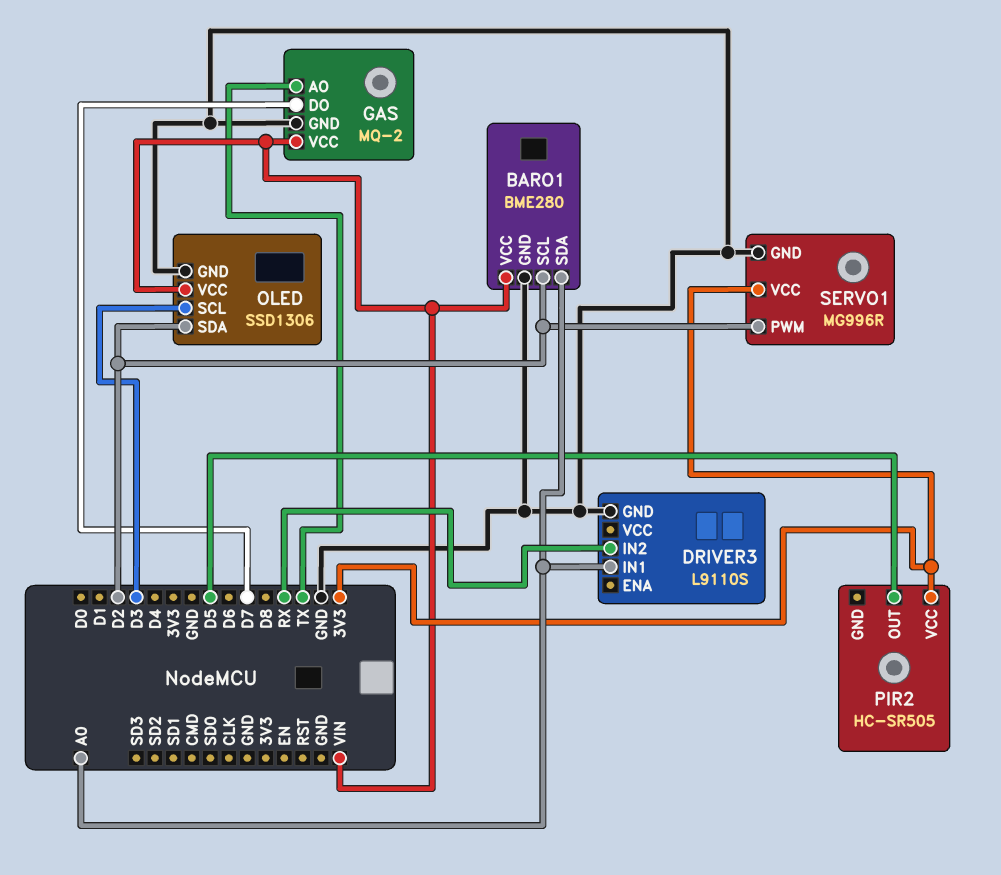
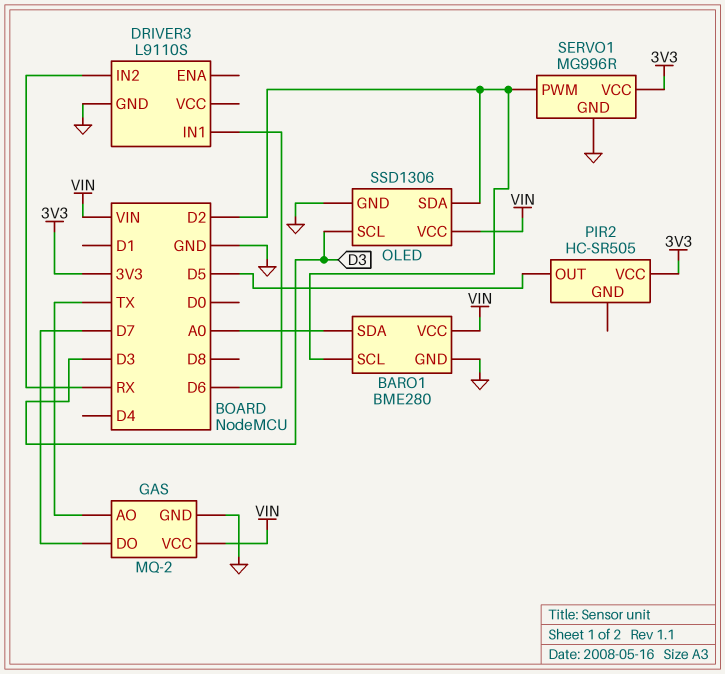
DRIVER3 pin IN1: A0 -> D6

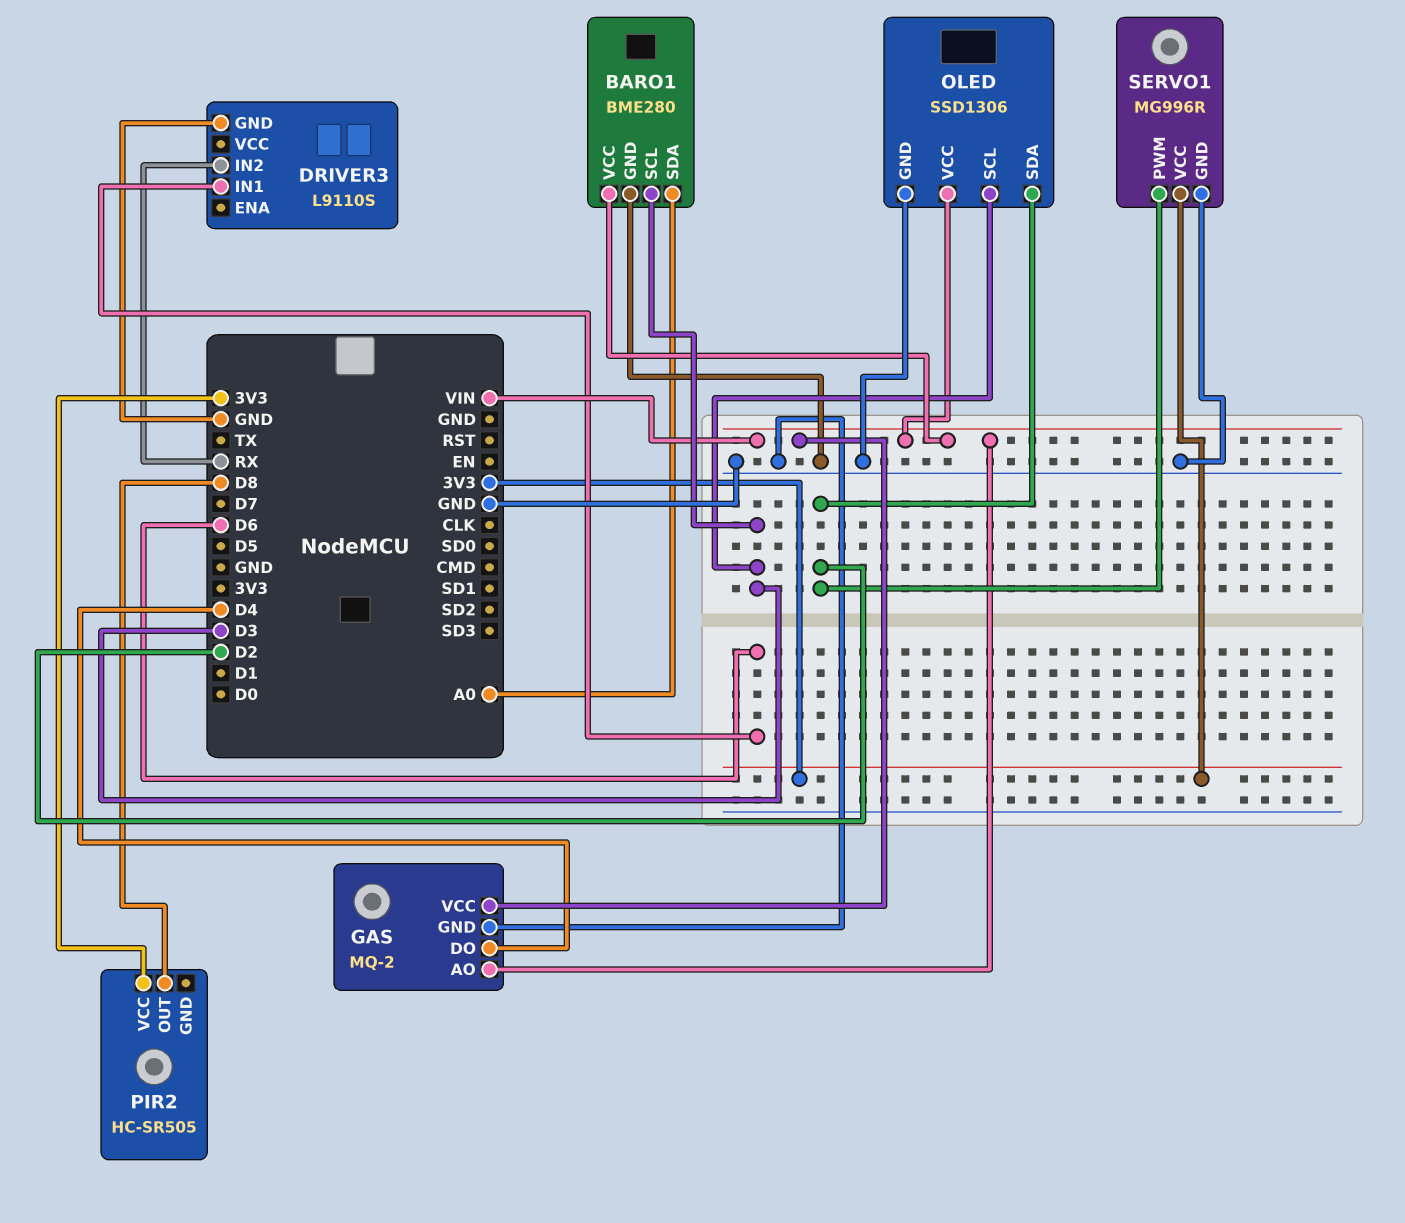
BARO1 pin SCL: D2 -> D3
GAS pin AO: TX -> VIN
GAS pin DO: D7 -> D4
PIR2 pin OUT: D5 -> D8

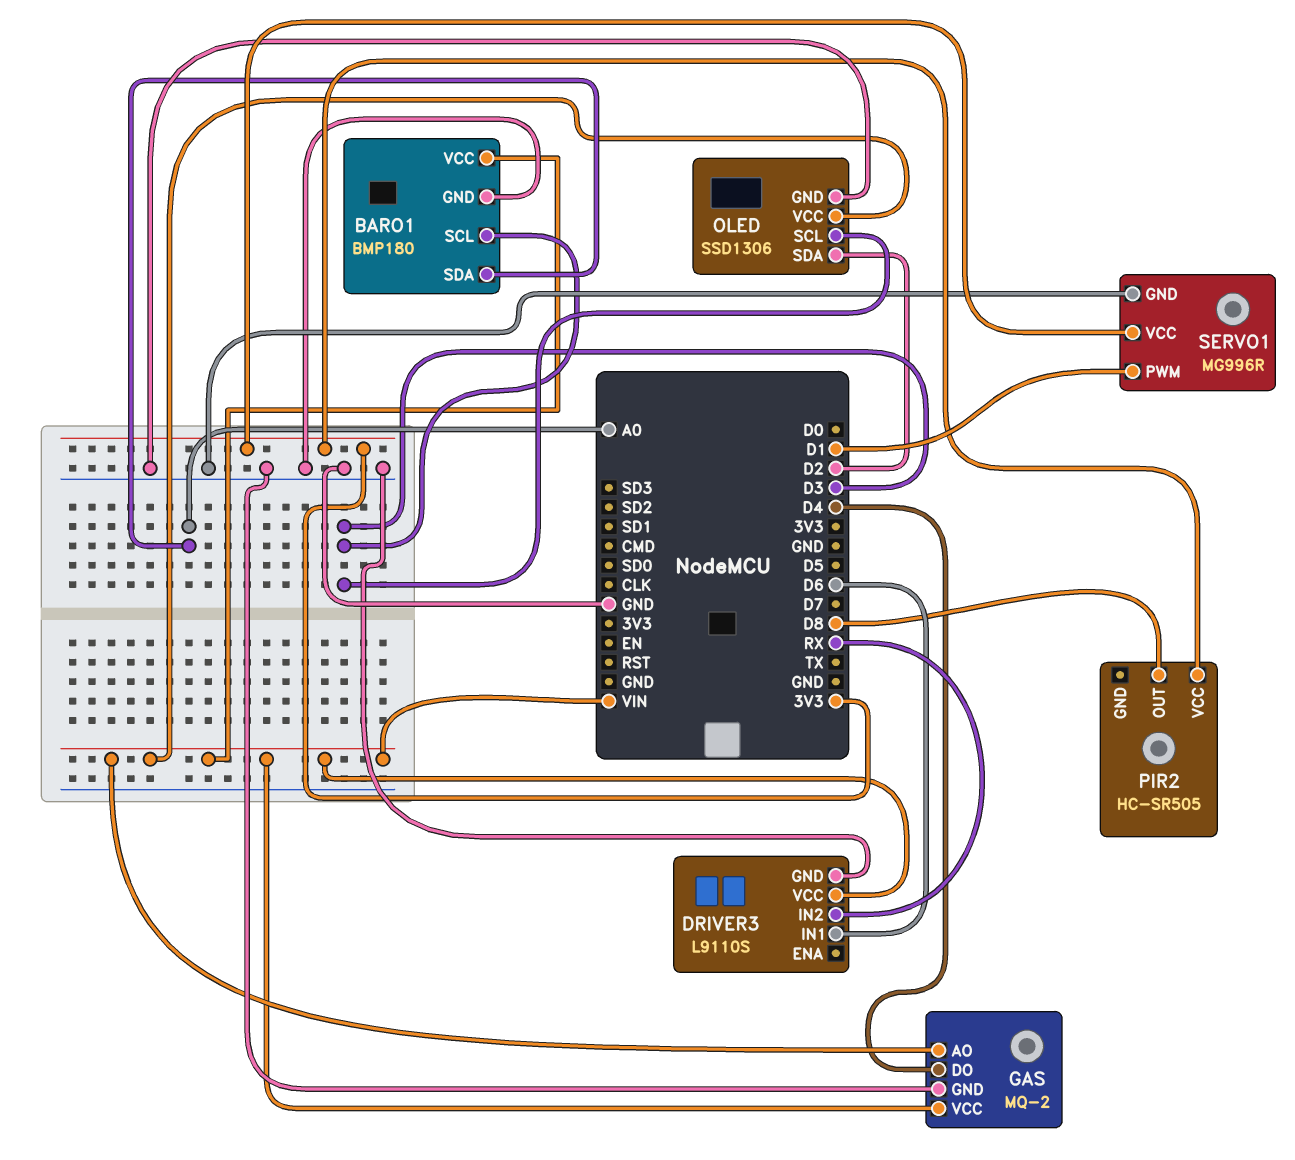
BARO1: BME280 -> BMP180
DRIVER3 pin VCC: none -> VIN
SERVO1 pin PWM: D2 -> D1

